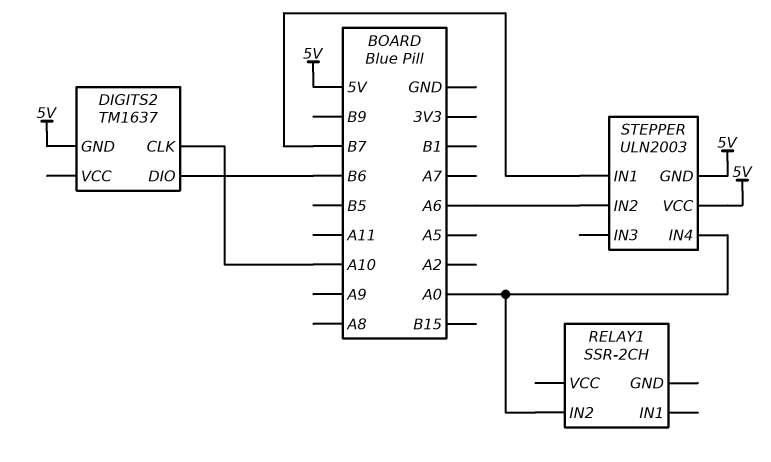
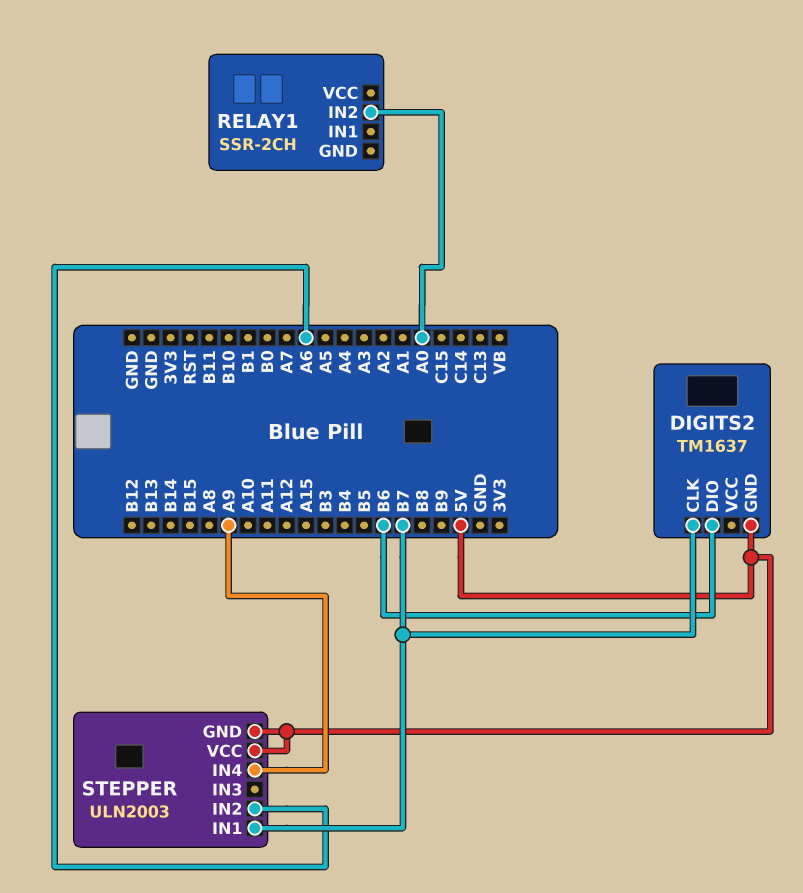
DIGITS2 pin CLK: A10 -> B7
STEPPER pin IN4: A0 -> A9

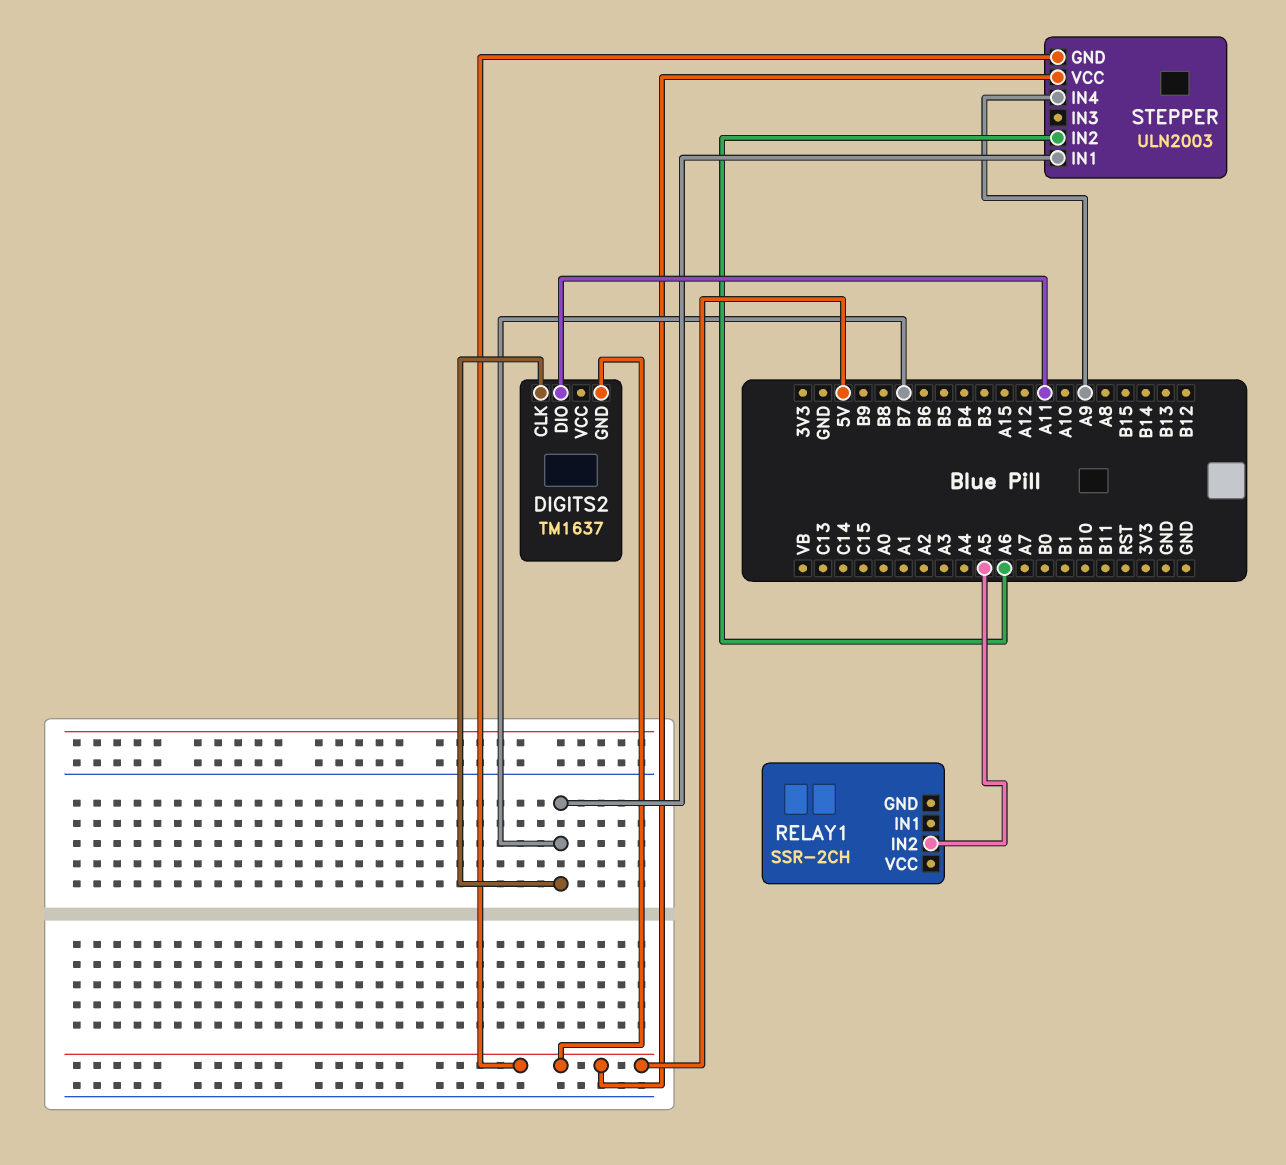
DIGITS2 pin DIO: B6 -> A11
RELAY1 pin IN2: A0 -> A5

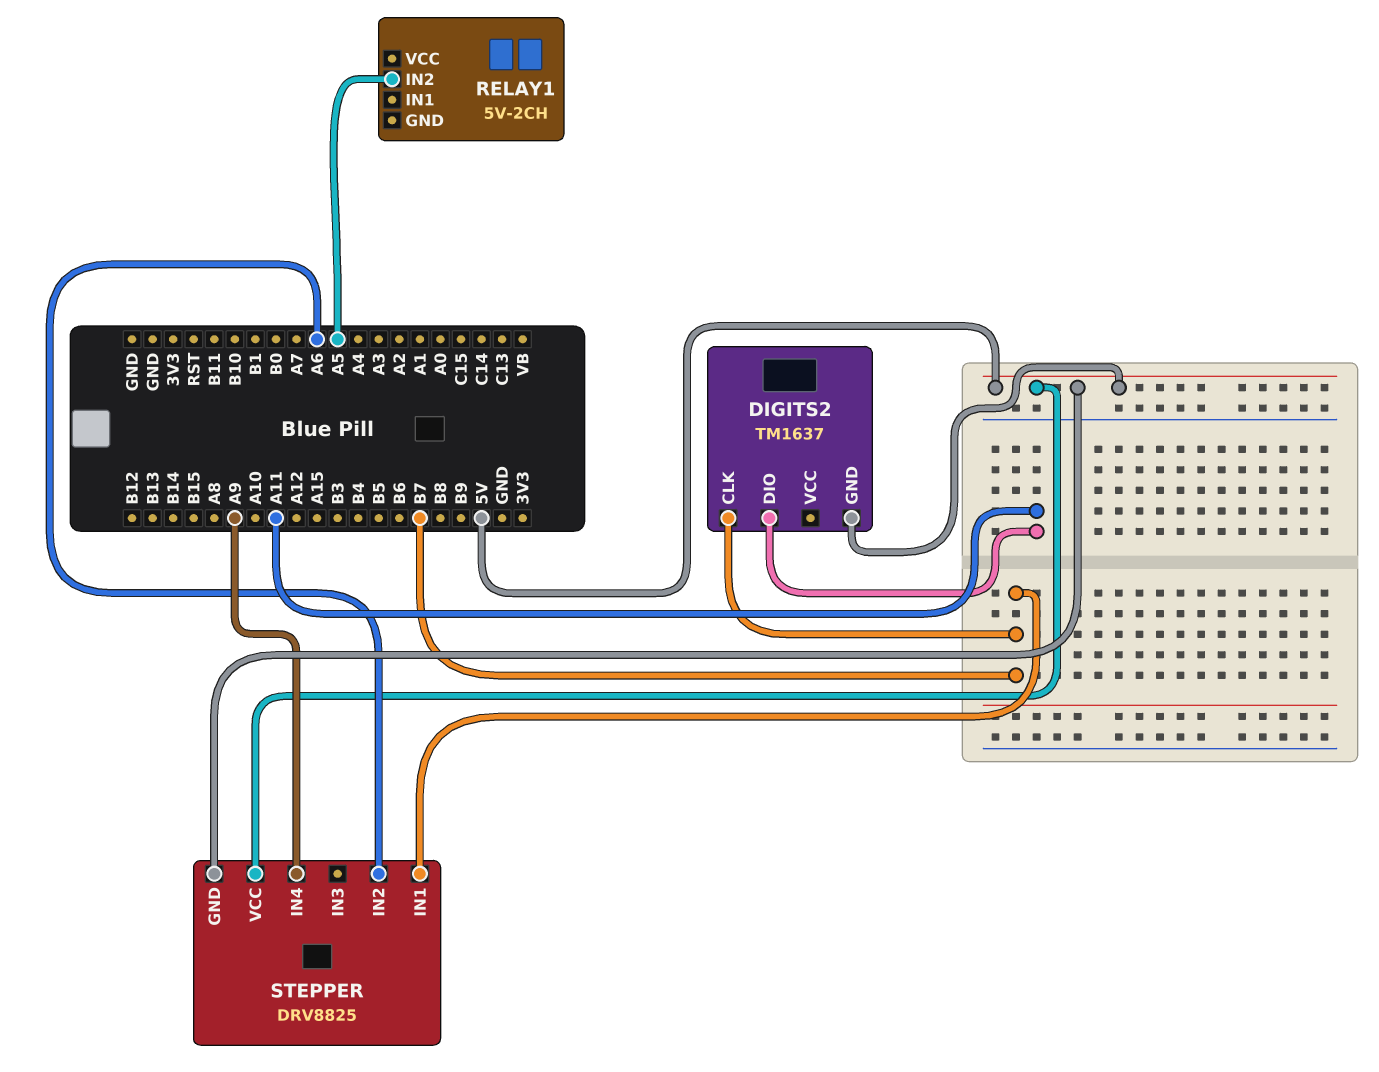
RELAY1: SSR-2CH -> 5V-2CH
STEPPER: ULN2003 -> DRV8825

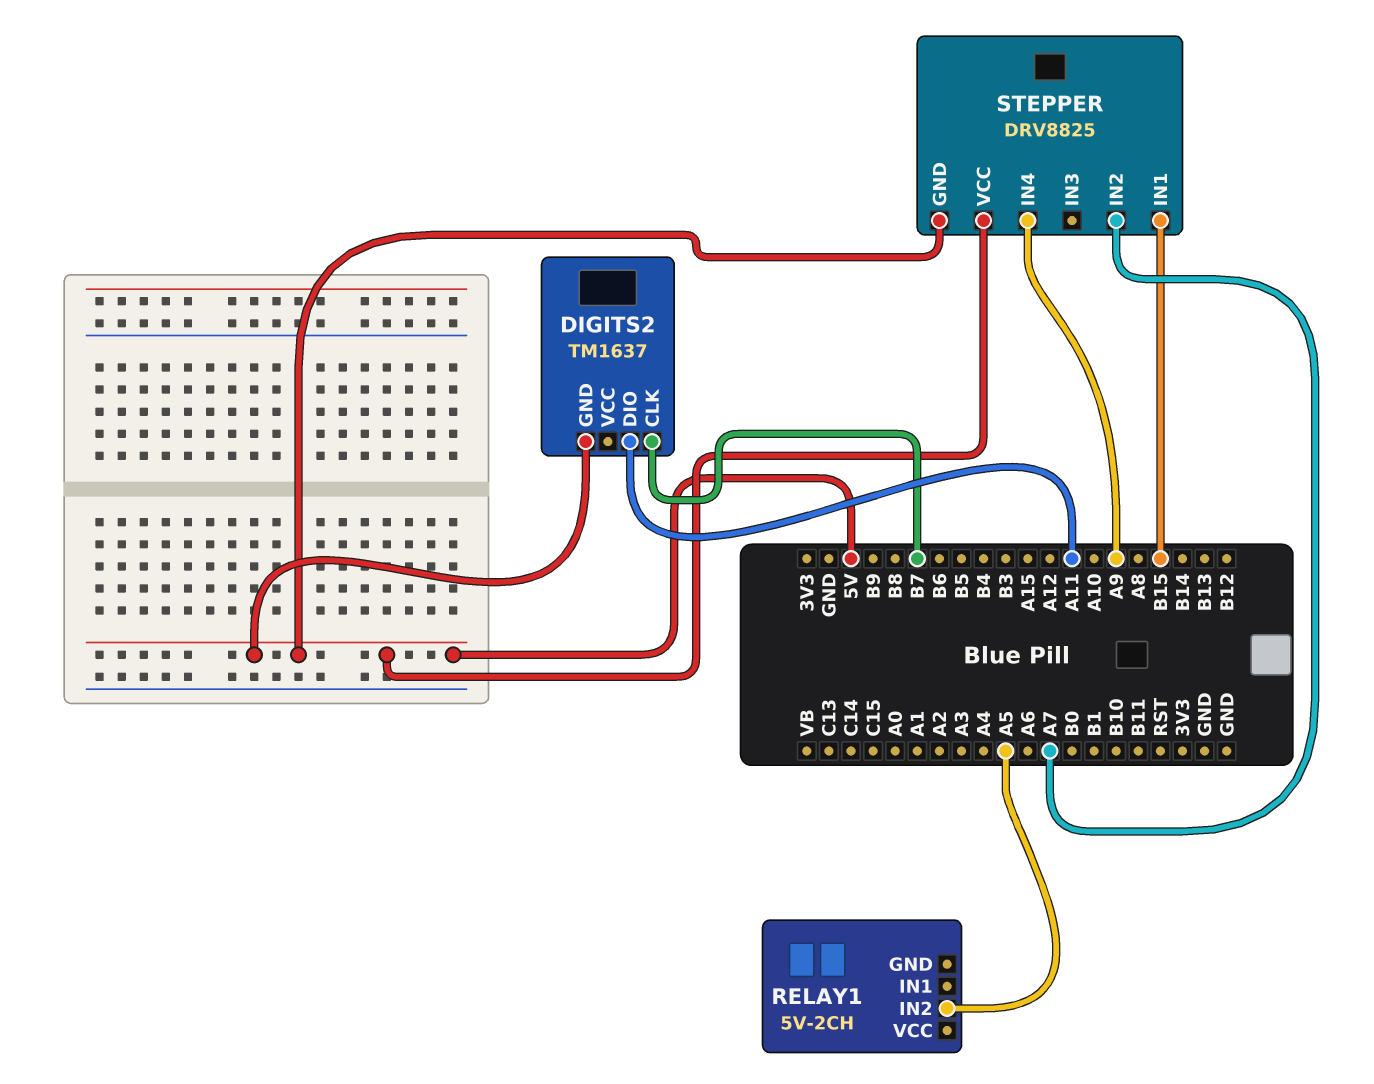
STEPPER pin IN1: B7 -> B15
STEPPER pin IN2: A6 -> A7

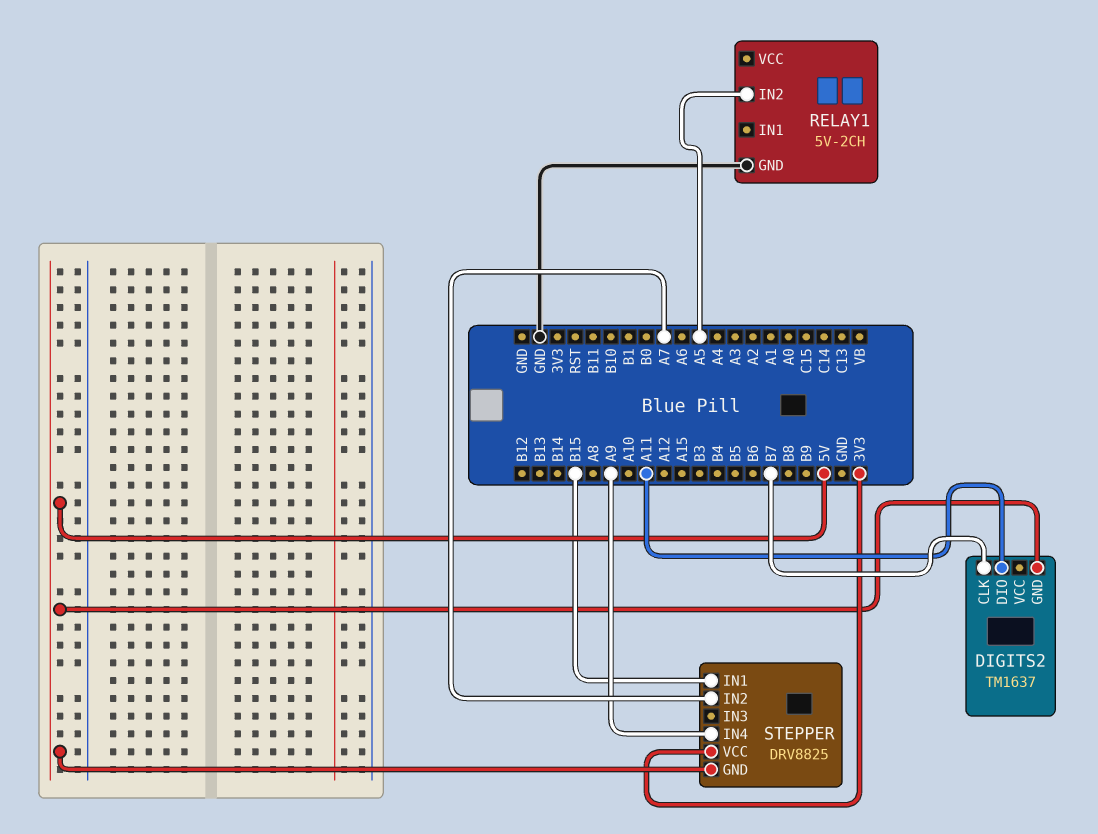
RELAY1 pin GND: none -> GND
STEPPER pin VCC: 5V -> 3V3

